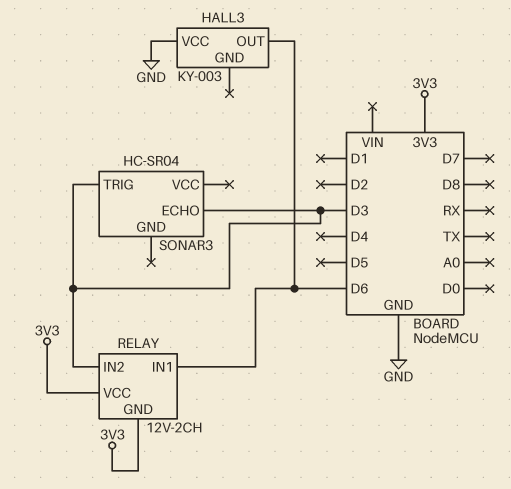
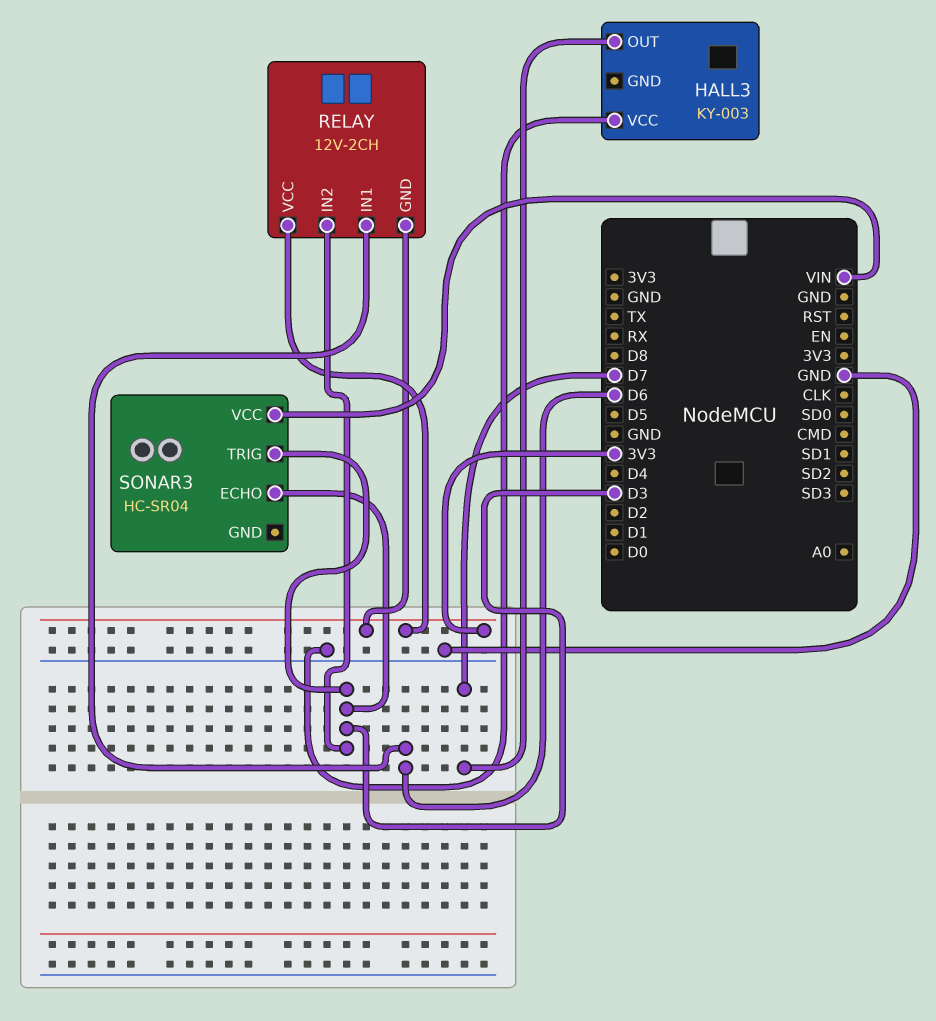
HALL3 pin OUT: D6 -> D7
SONAR3 pin VCC: none -> VIN

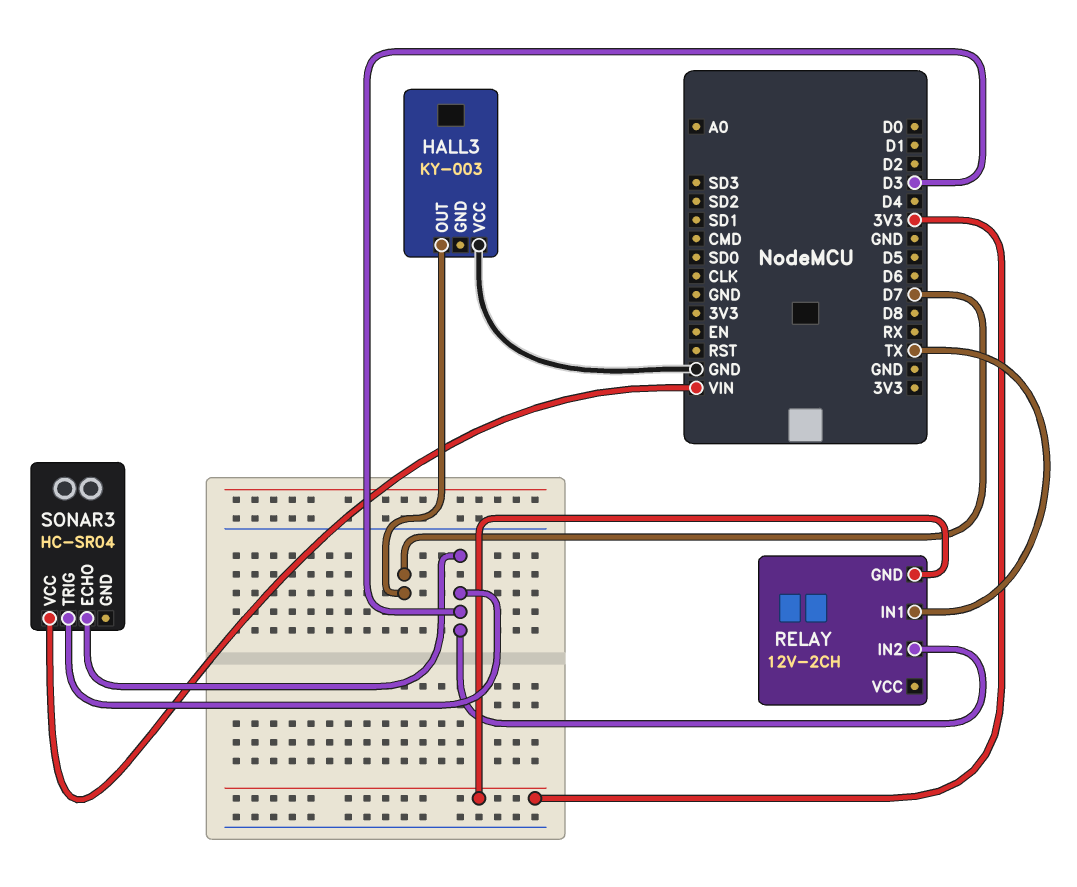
RELAY pin IN1: D6 -> TX
RELAY pin VCC: 3V3 -> none

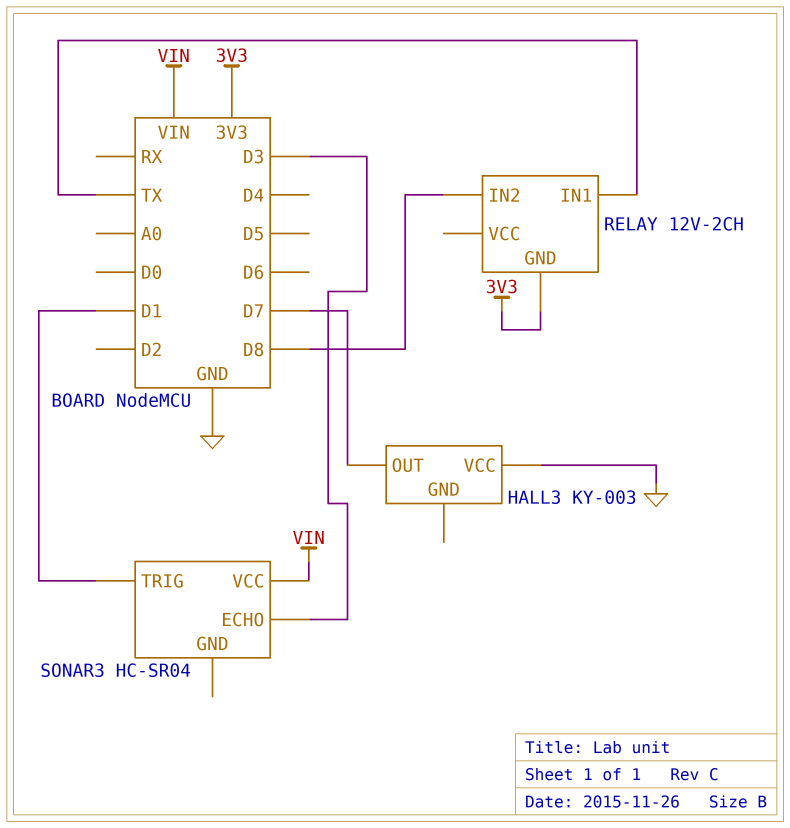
RELAY pin IN2: D3 -> D8
SONAR3 pin TRIG: D3 -> D1

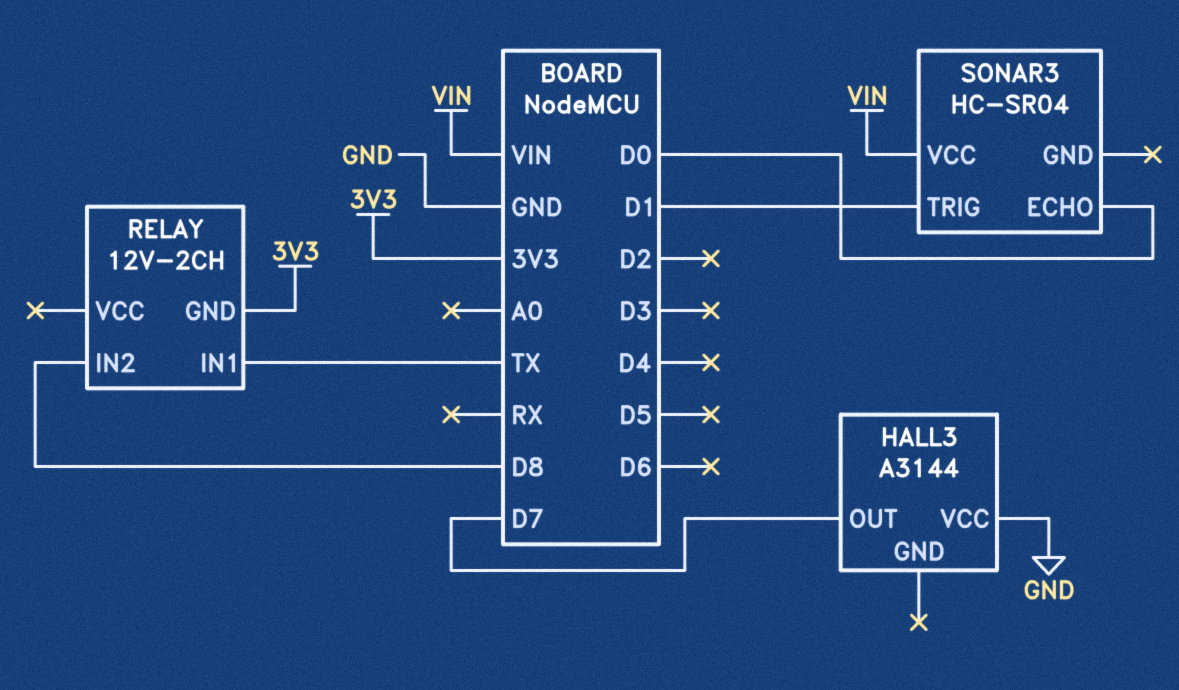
HALL3: KY-003 -> A3144
SONAR3 pin ECHO: D3 -> D0

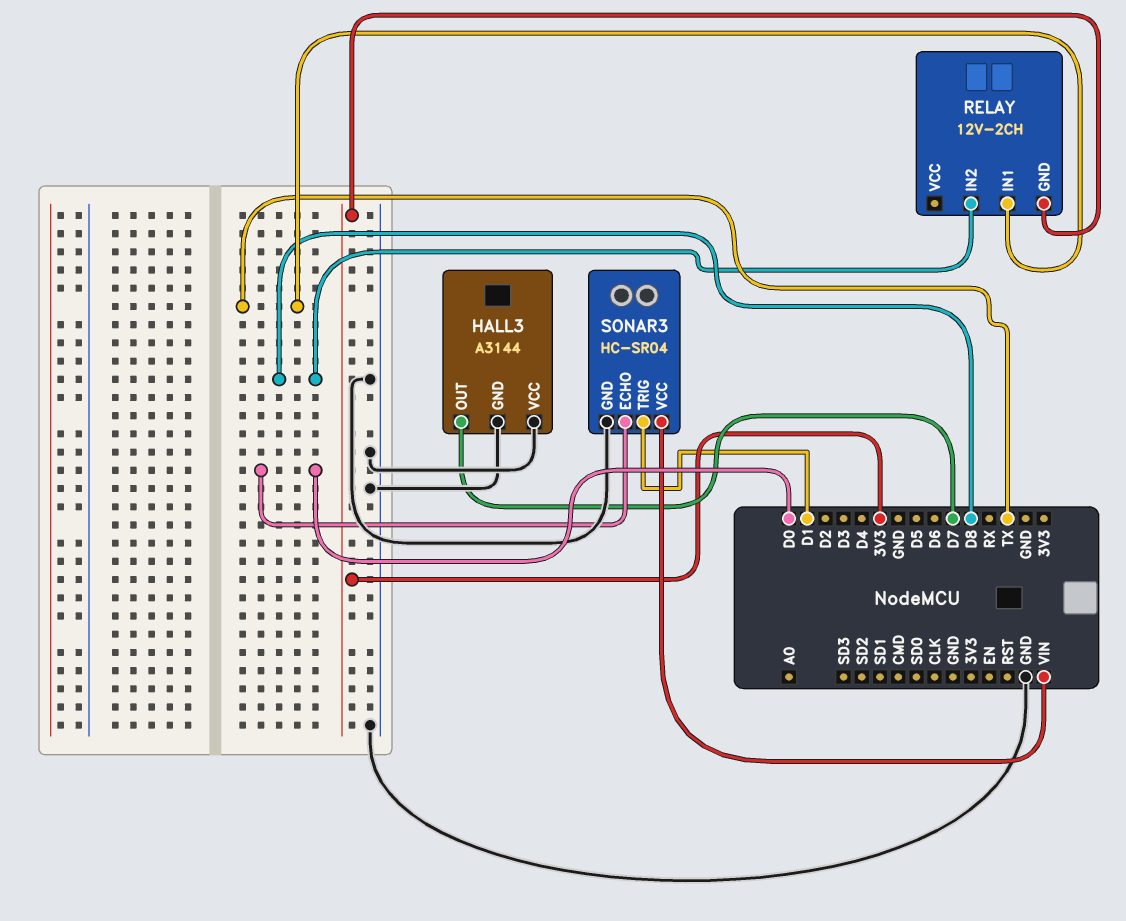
HALL3 pin GND: none -> GND
SONAR3 pin GND: none -> GND

